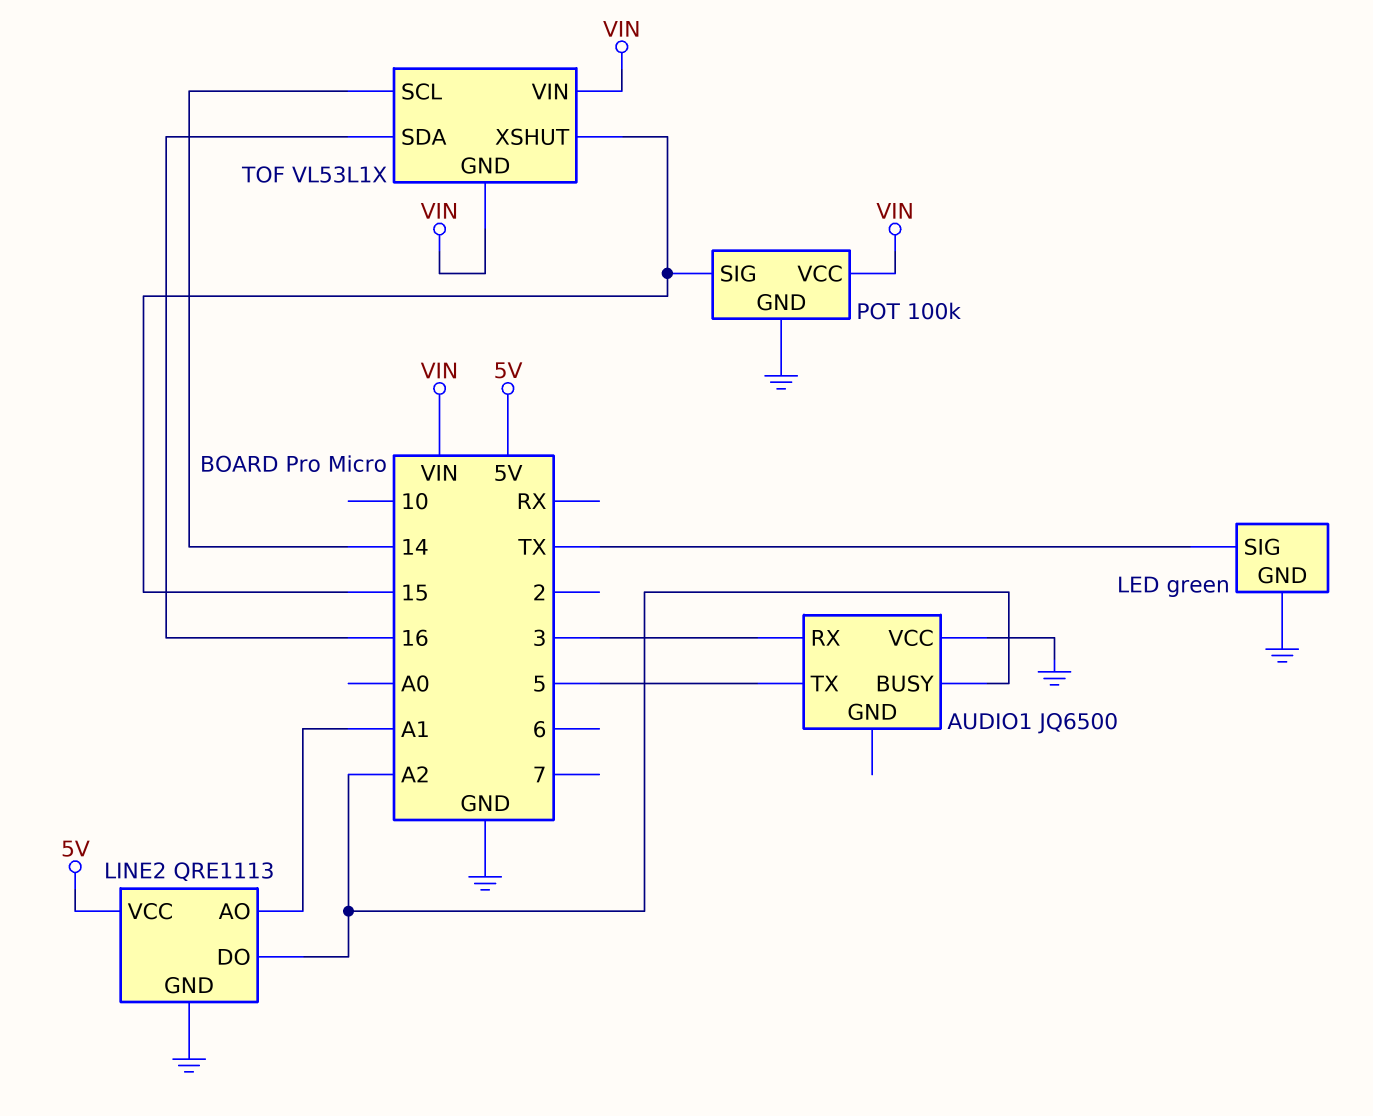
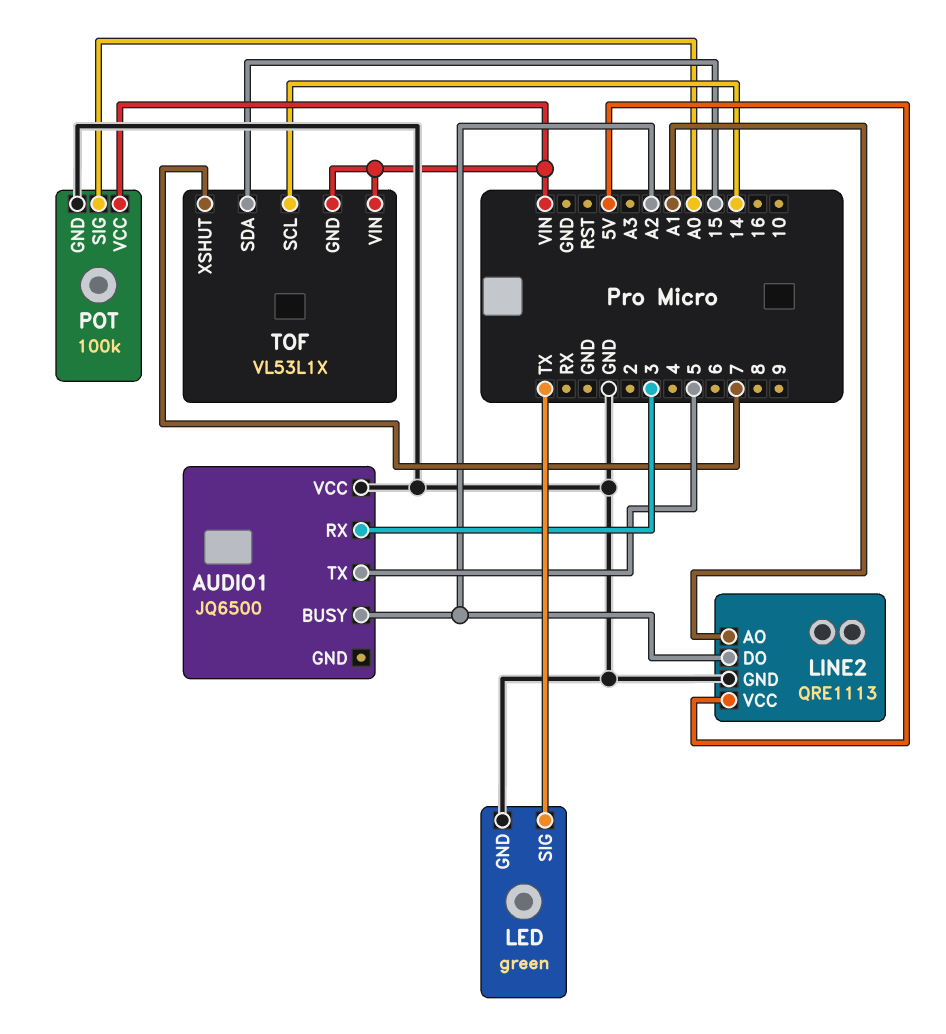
POT pin SIG: 15 -> A0
TOF pin SDA: 16 -> 15
TOF pin XSHUT: 15 -> 7

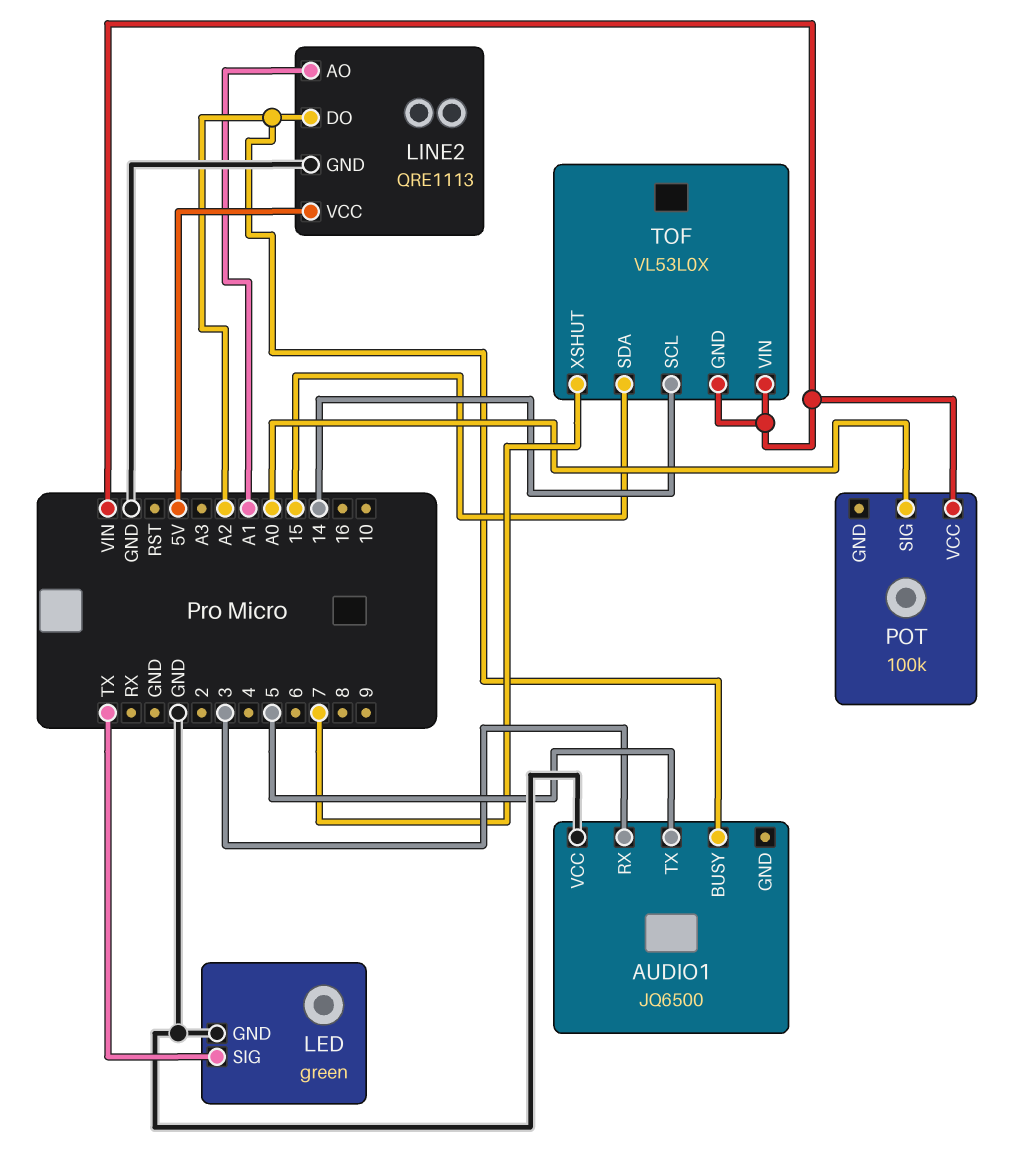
POT pin GND: GND -> none
TOF: VL53L1X -> VL53L0X

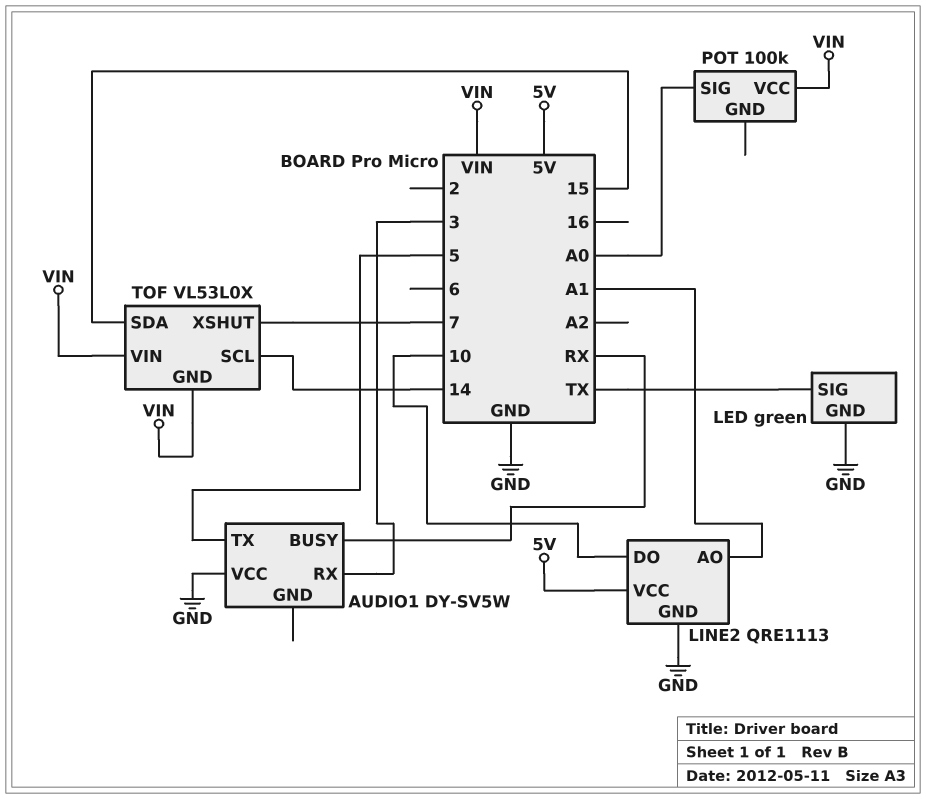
AUDIO1: JQ6500 -> DY-SV5W
AUDIO1 pin BUSY: A2 -> RX
LINE2 pin DO: A2 -> 10

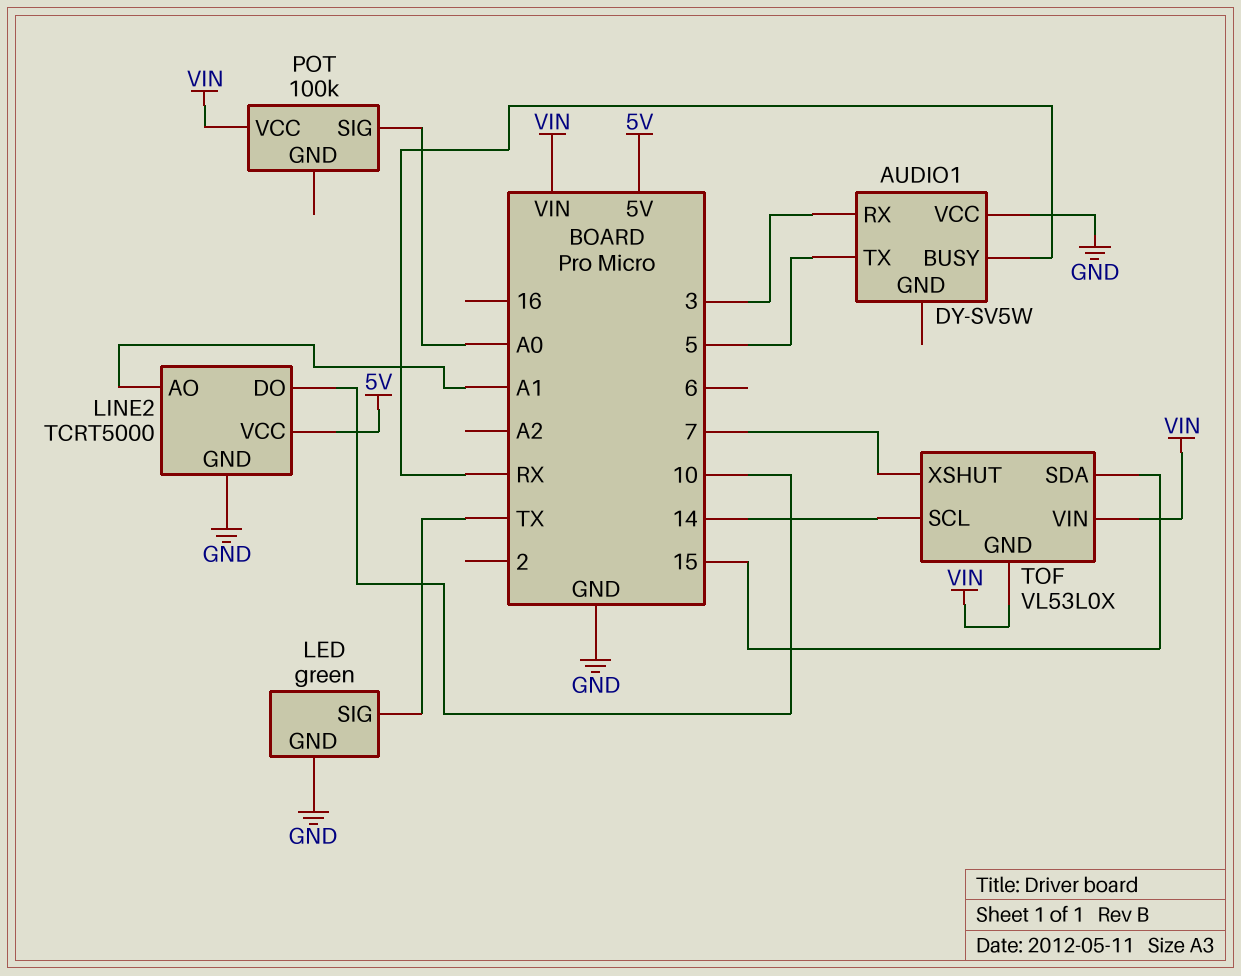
LINE2: QRE1113 -> TCRT5000

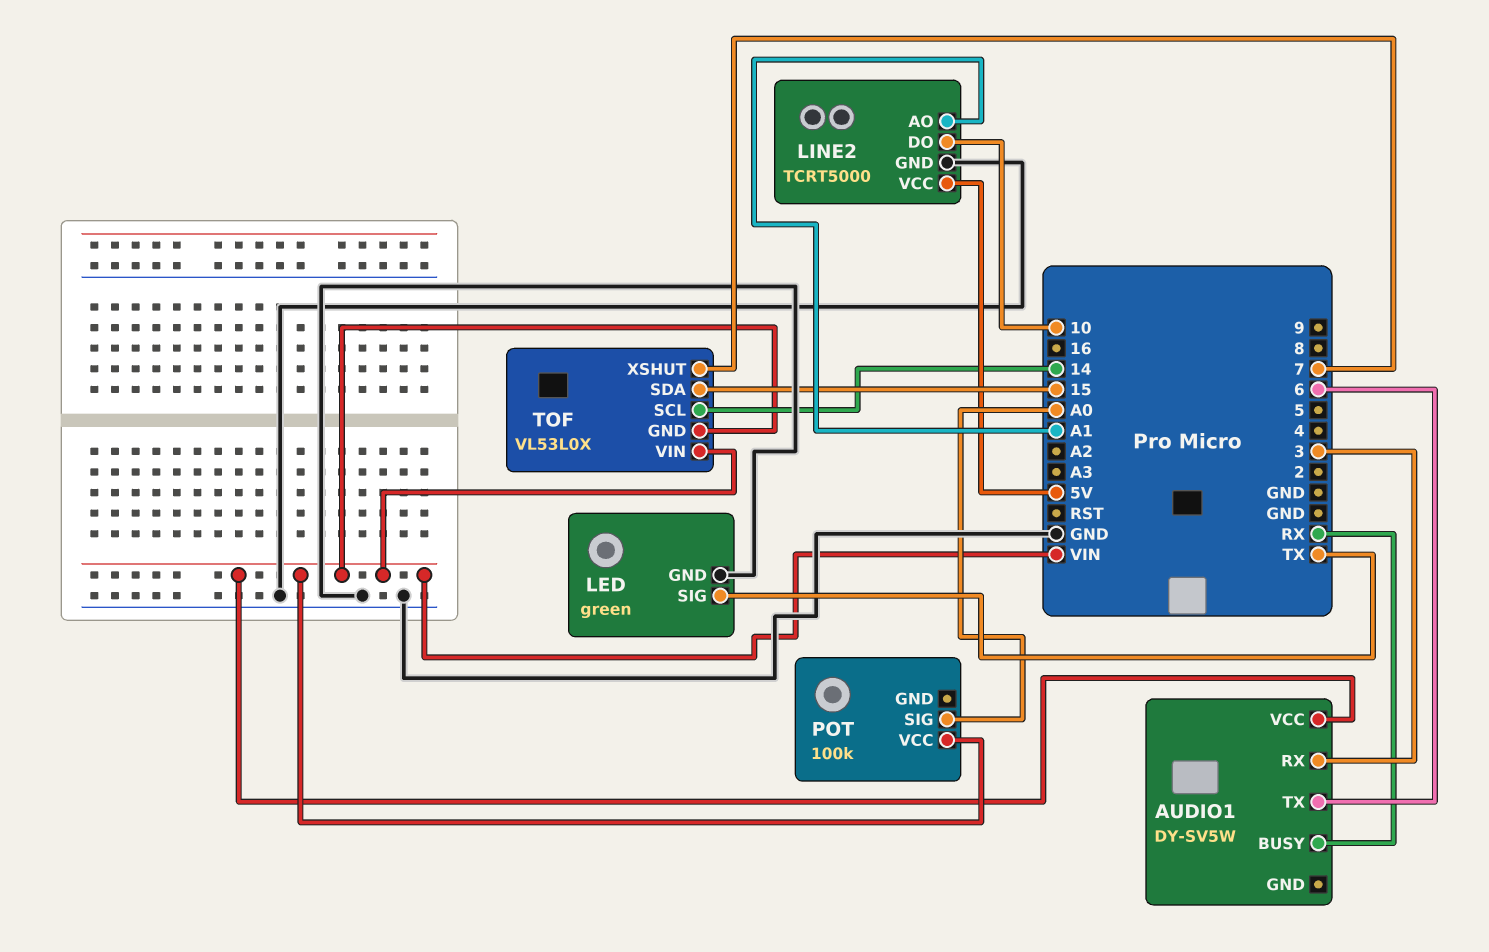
AUDIO1 pin TX: 5 -> 6
AUDIO1 pin VCC: GND -> VIN

